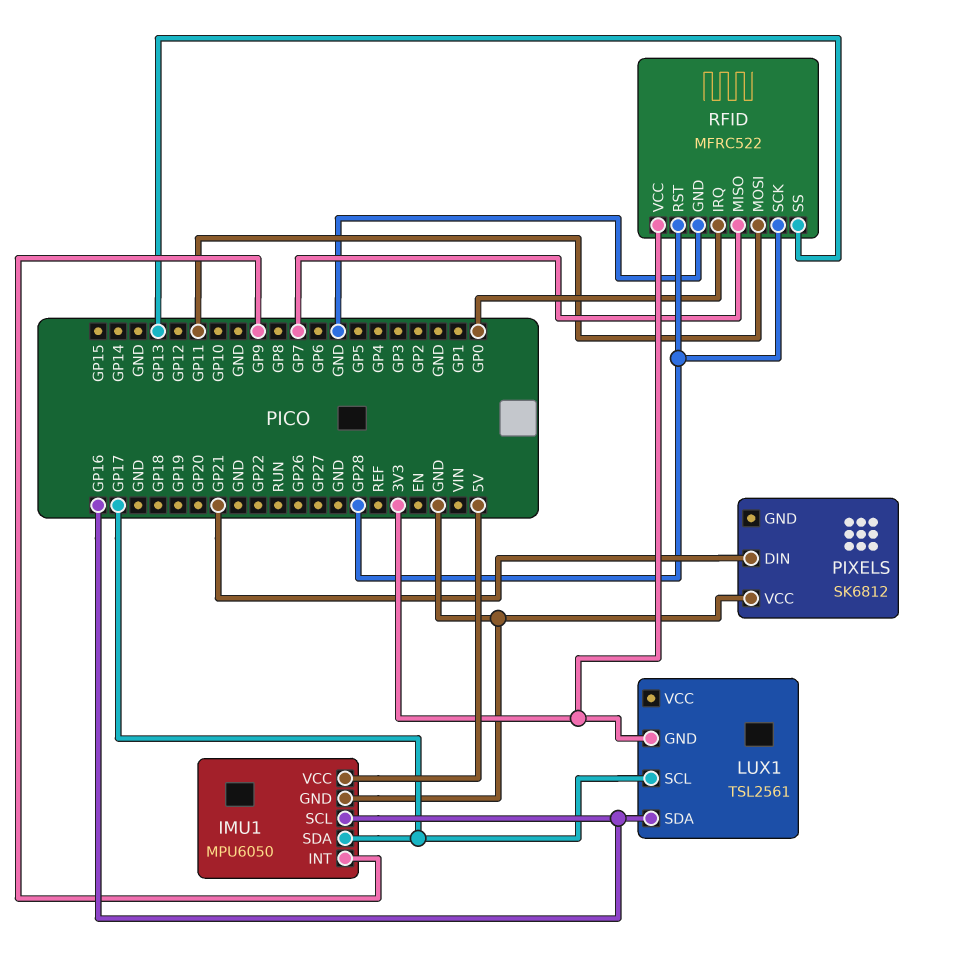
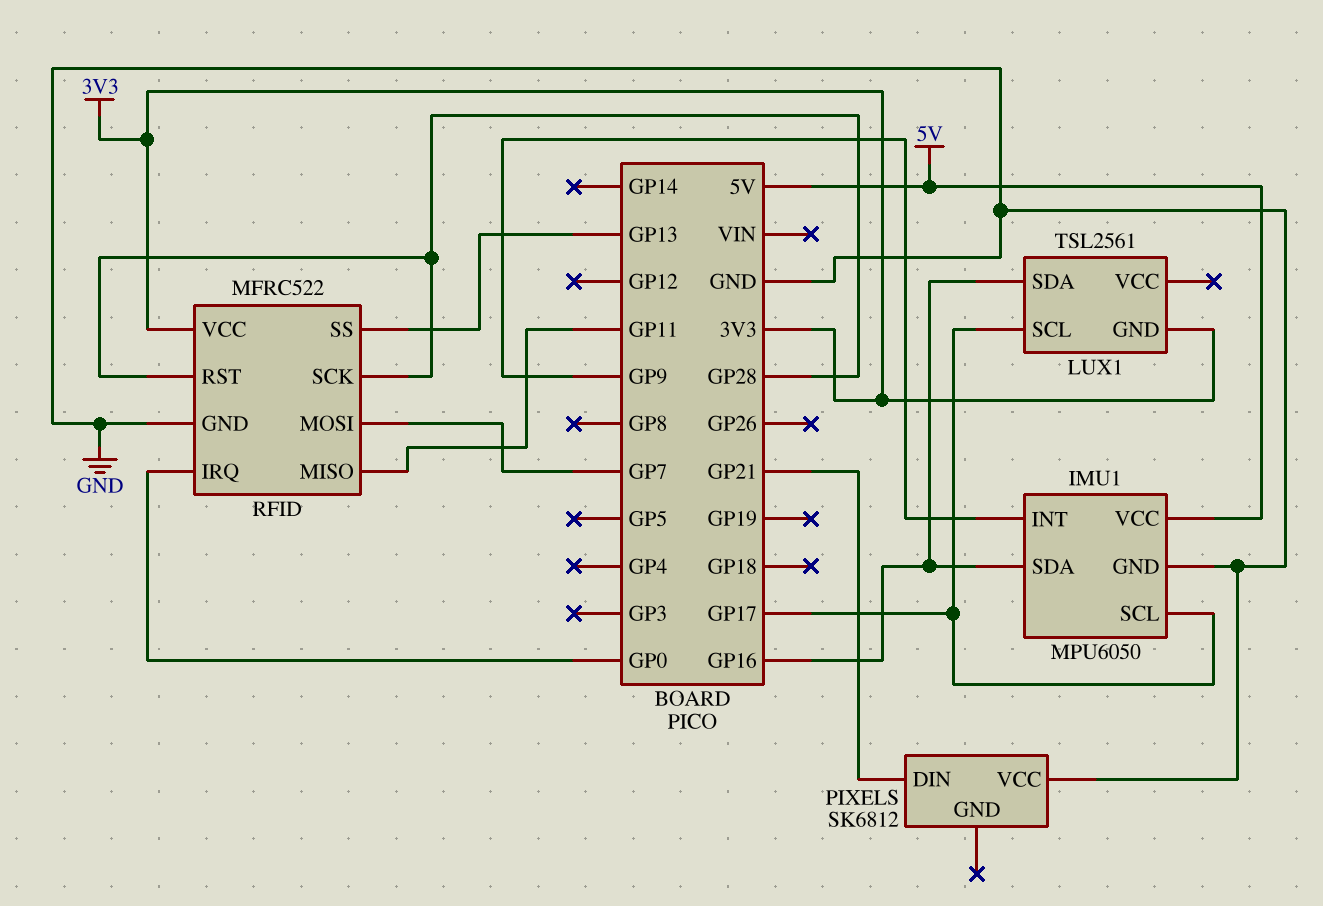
IMU1 pin SCL: GP16 -> GP17
IMU1 pin SDA: GP17 -> GP16
RFID pin MISO: GP7 -> GP11
RFID pin MOSI: GP11 -> GP7

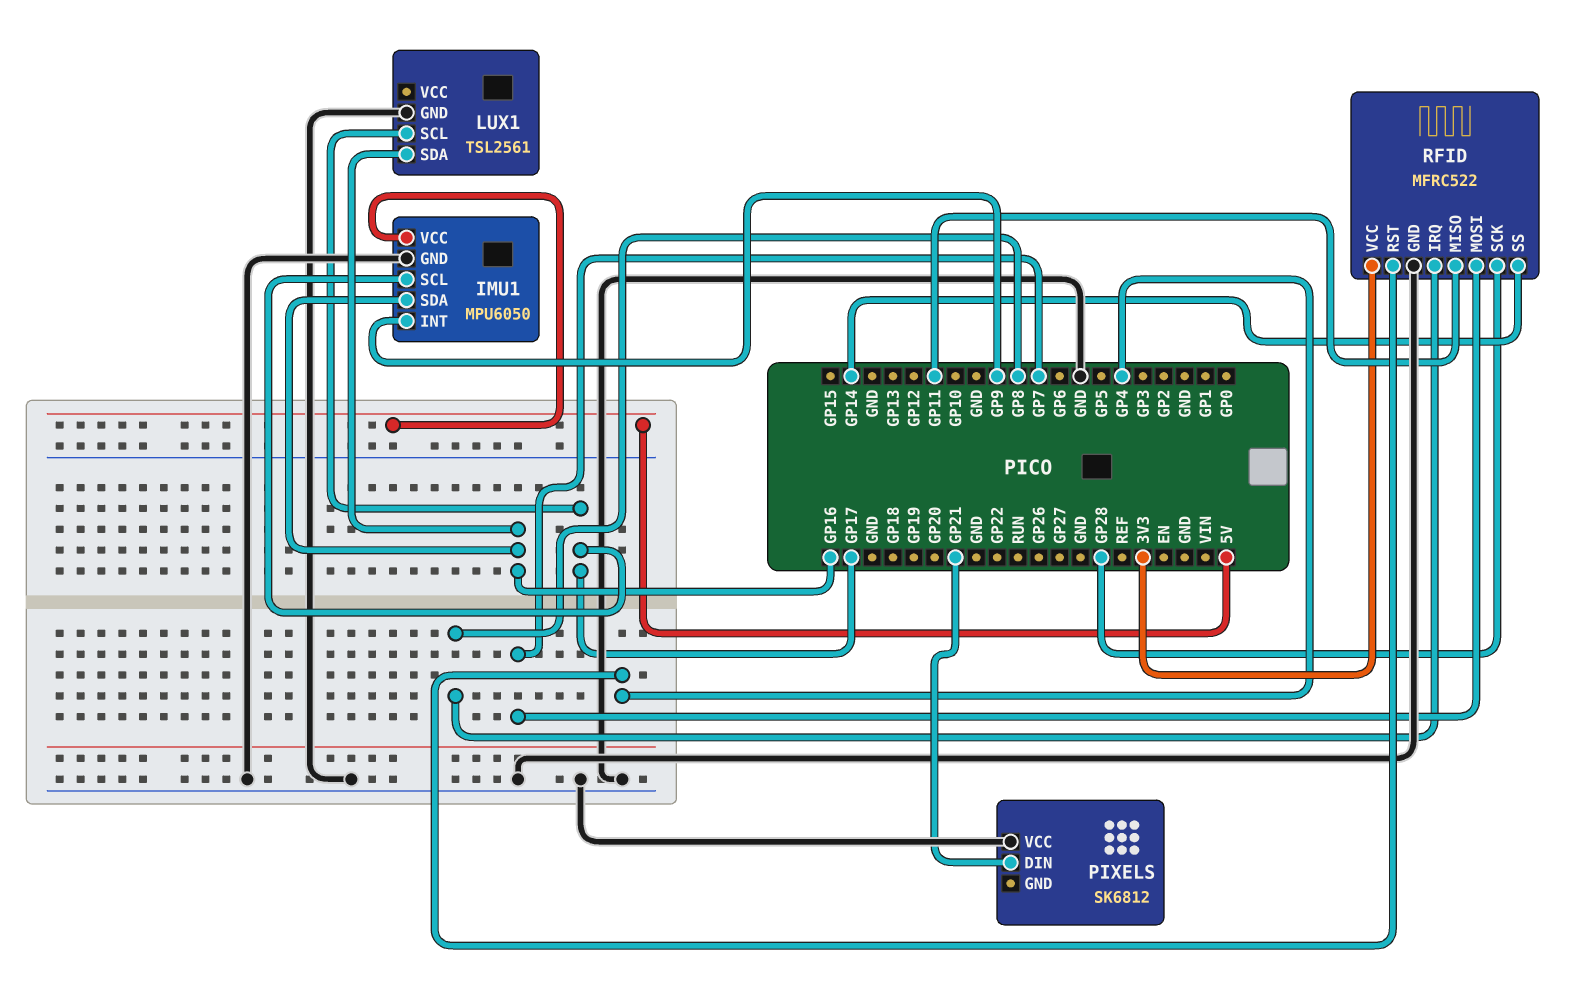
LUX1 pin GND: 3V3 -> GND
RFID pin IRQ: GP0 -> GP8
RFID pin RST: GP28 -> GP4
RFID pin SS: GP13 -> GP14

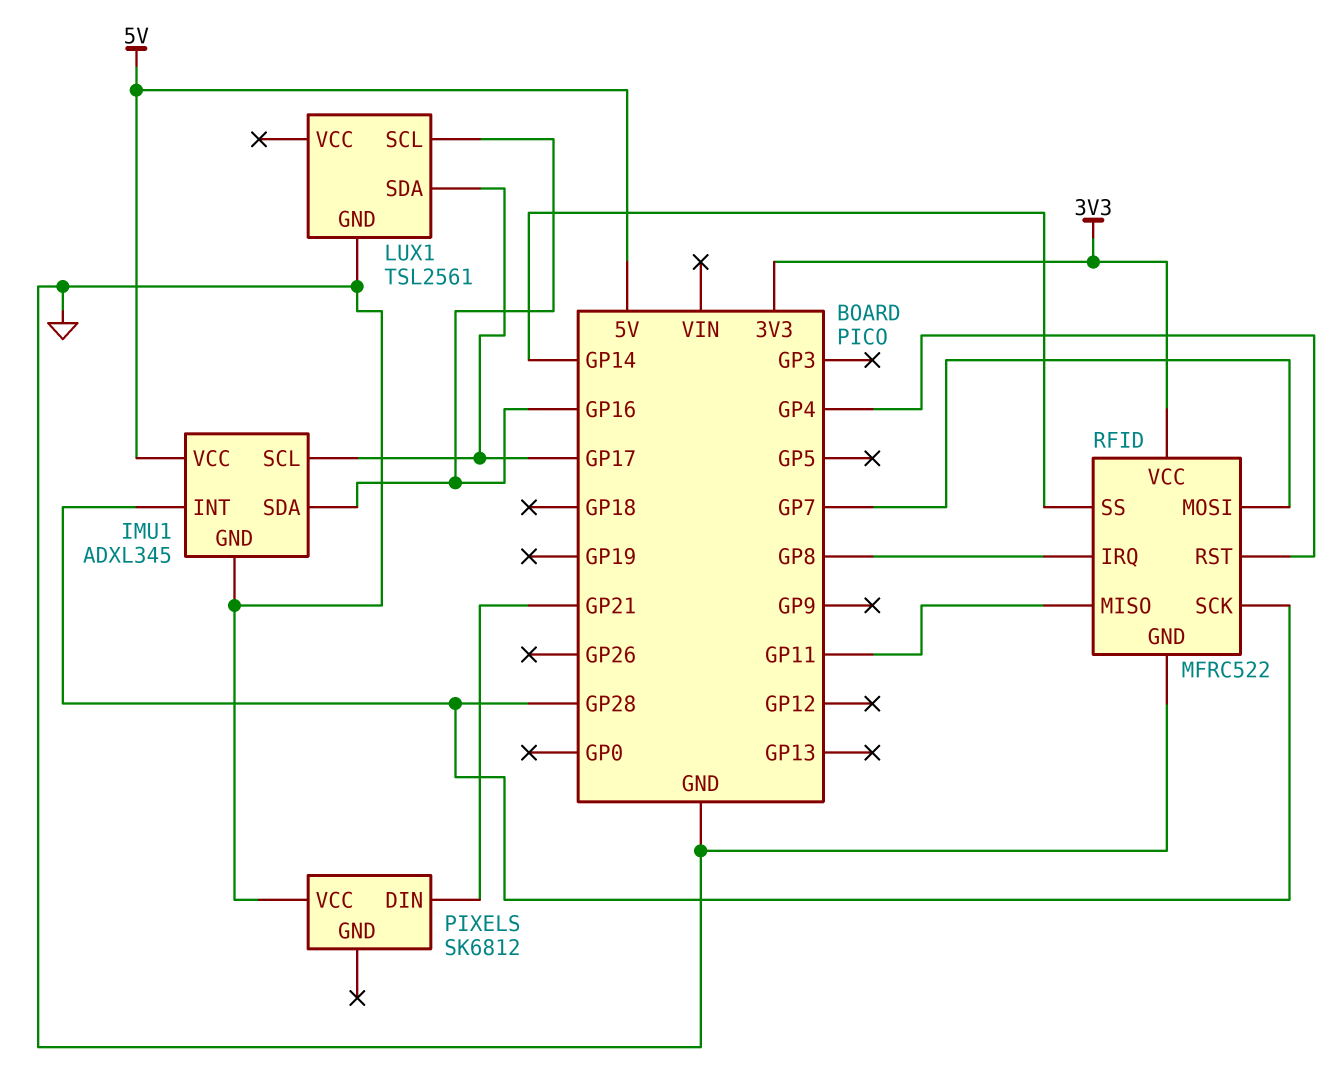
IMU1: MPU6050 -> ADXL345
IMU1 pin INT: GP9 -> GP28
LUX1 pin SCL: GP17 -> GP16
LUX1 pin SDA: GP16 -> GP17

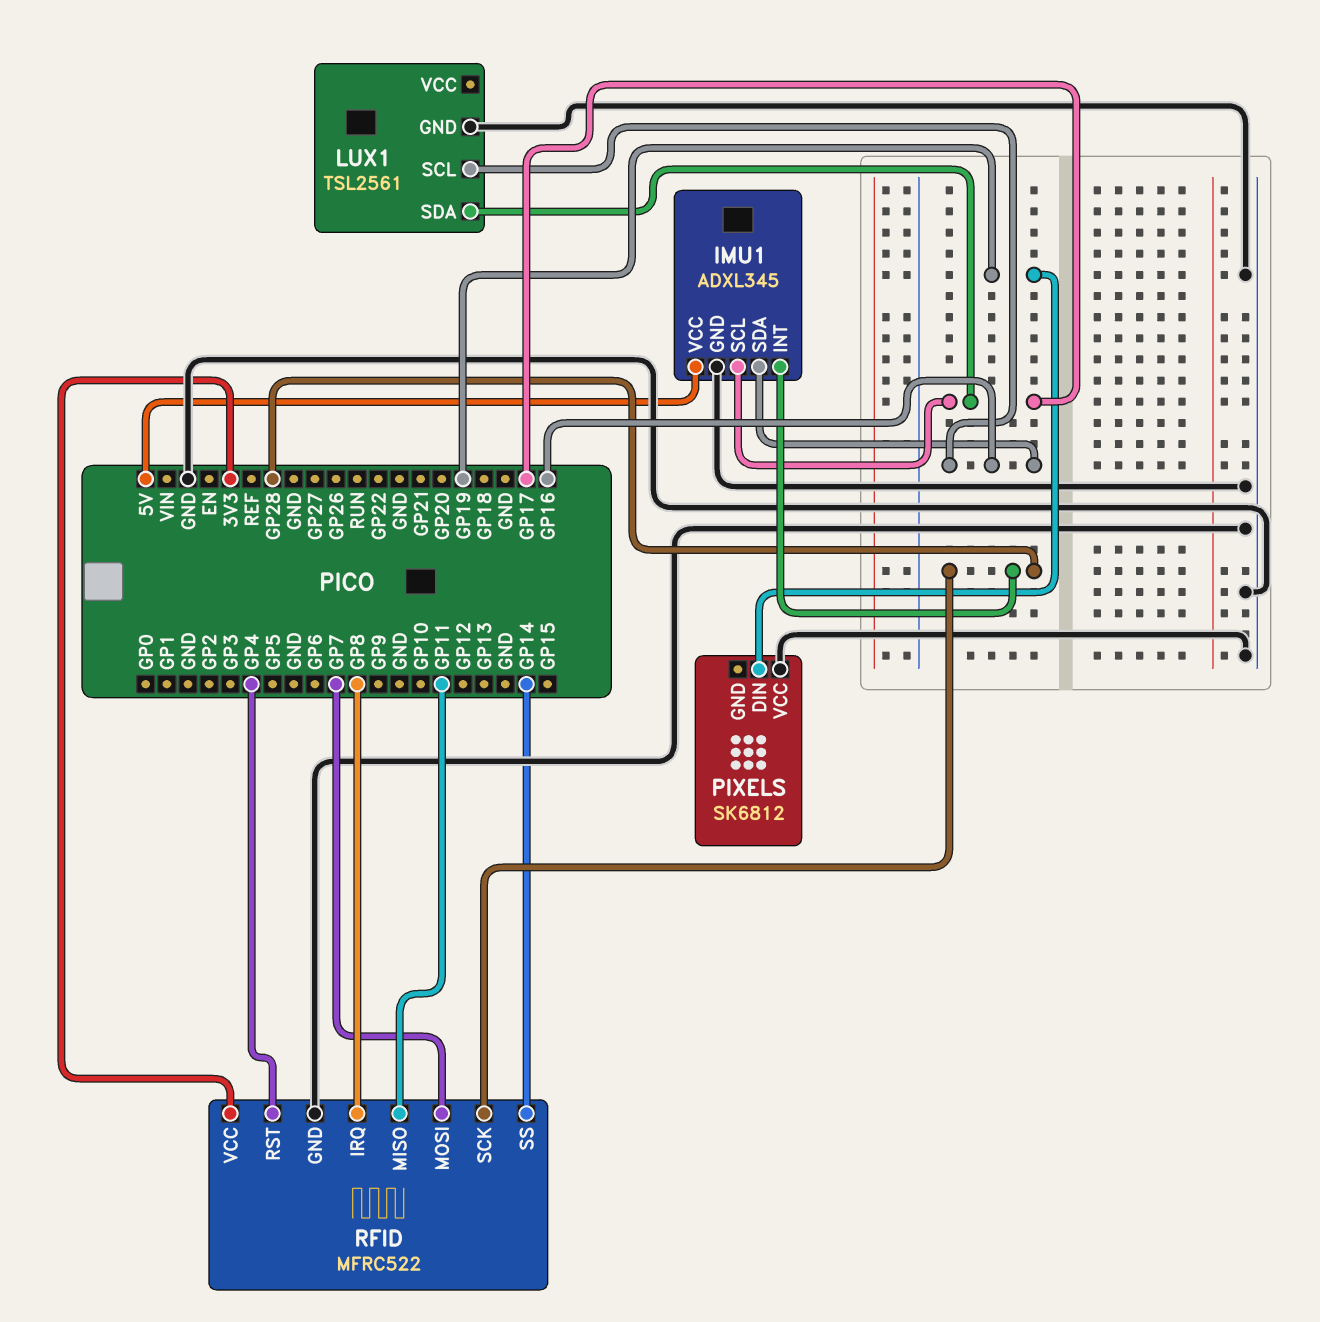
PIXELS pin DIN: GP21 -> GP19

